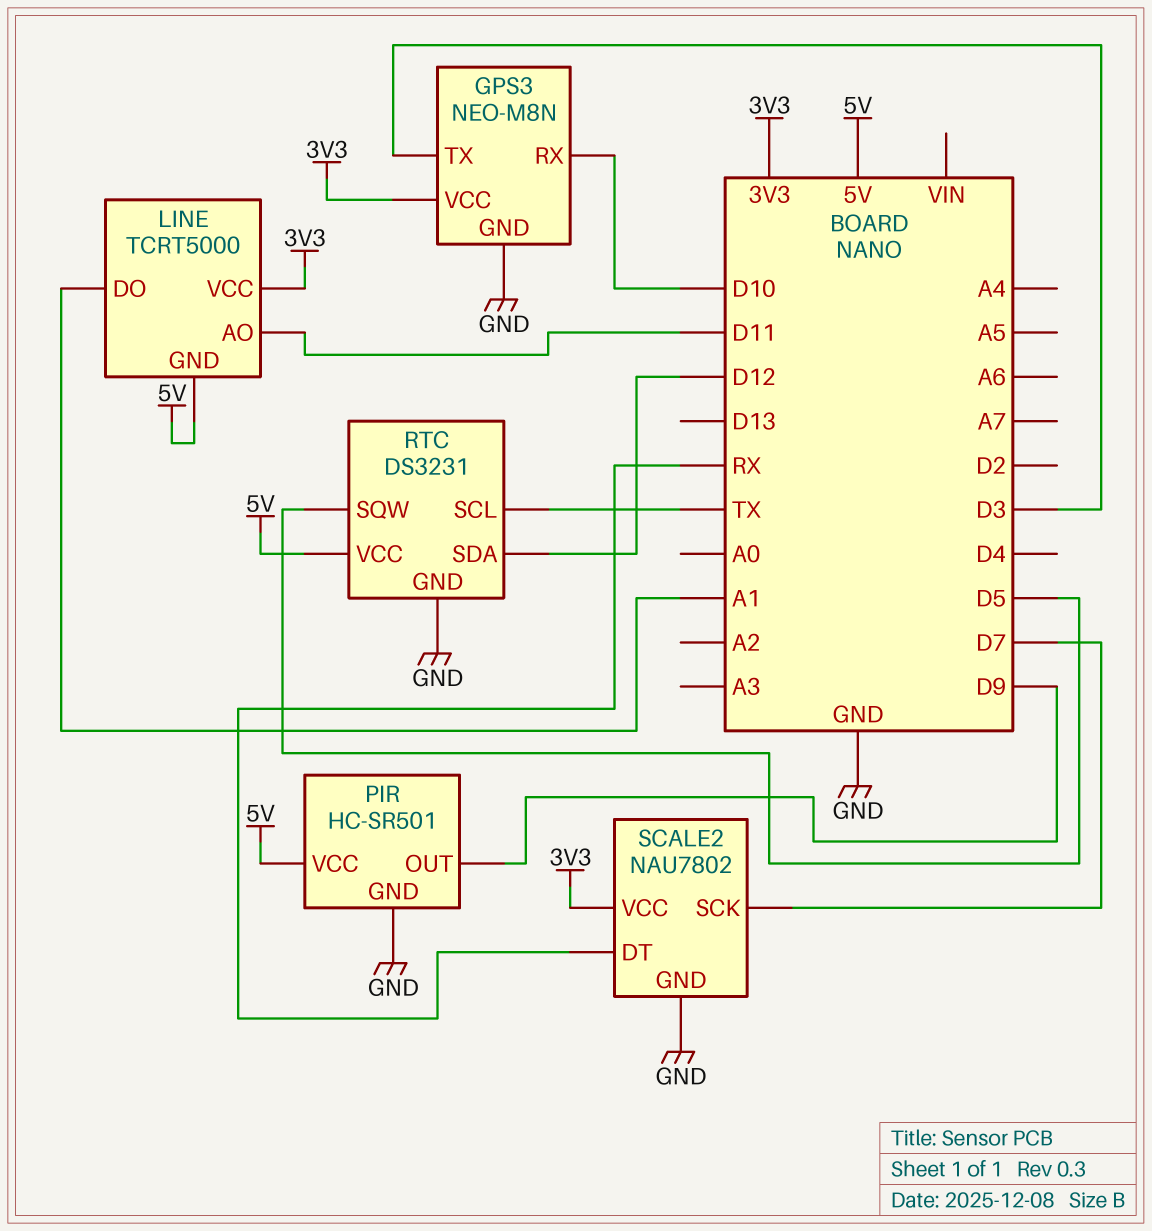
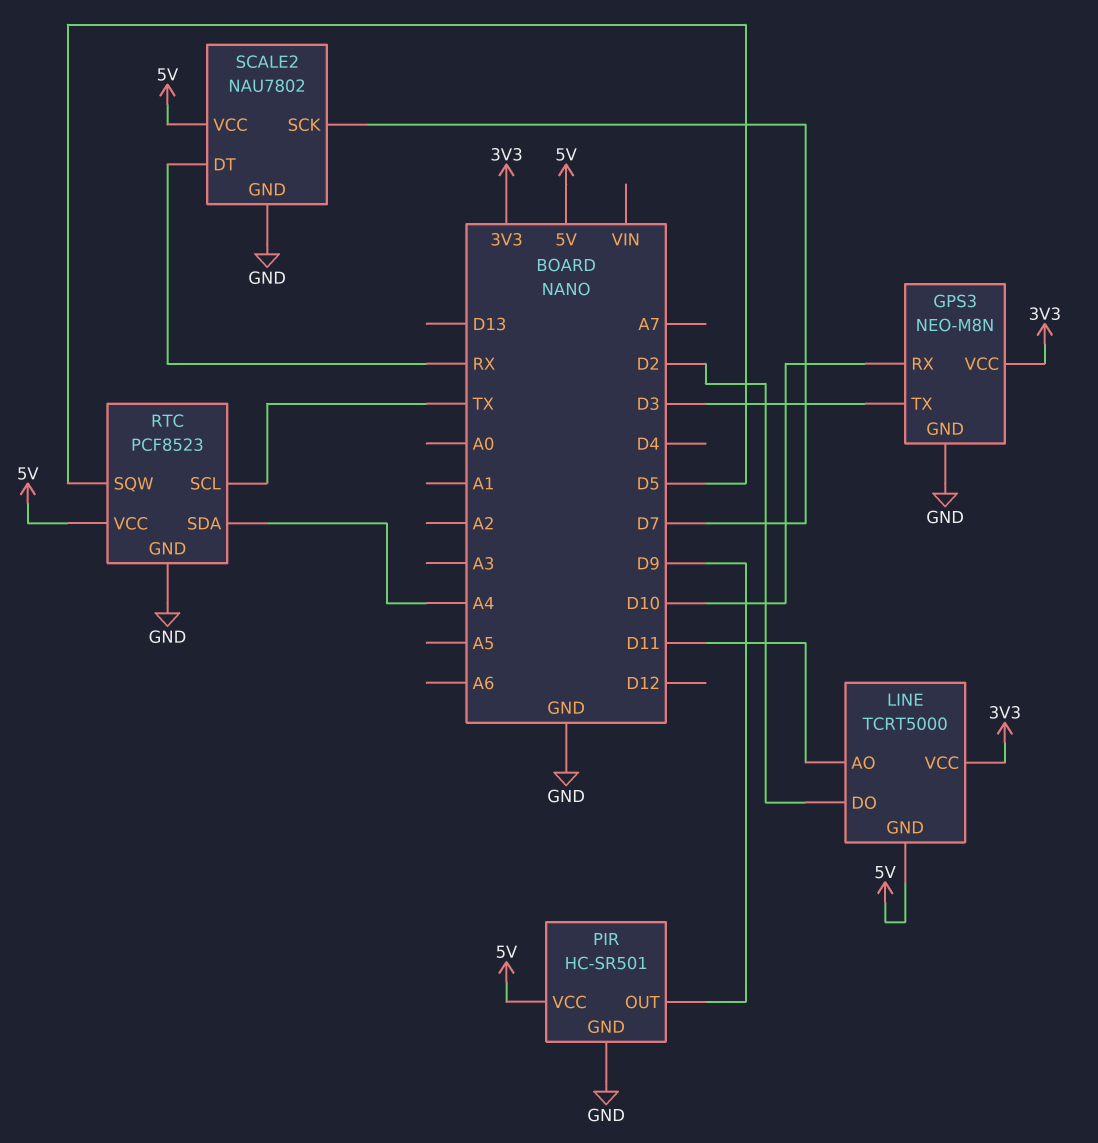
LINE pin DO: A1 -> D2
RTC: DS3231 -> PCF8523
RTC pin SDA: D12 -> A4
SCALE2 pin VCC: 3V3 -> 5V

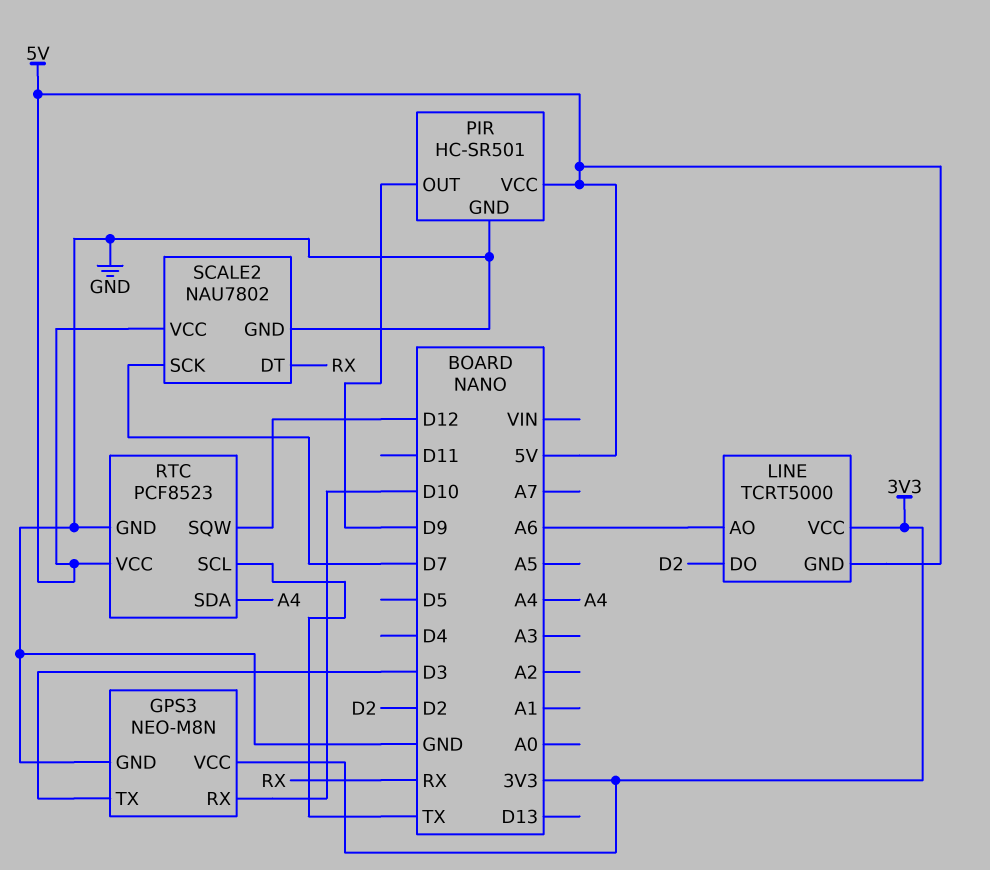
LINE pin AO: D11 -> A6
RTC pin SQW: D5 -> D12

